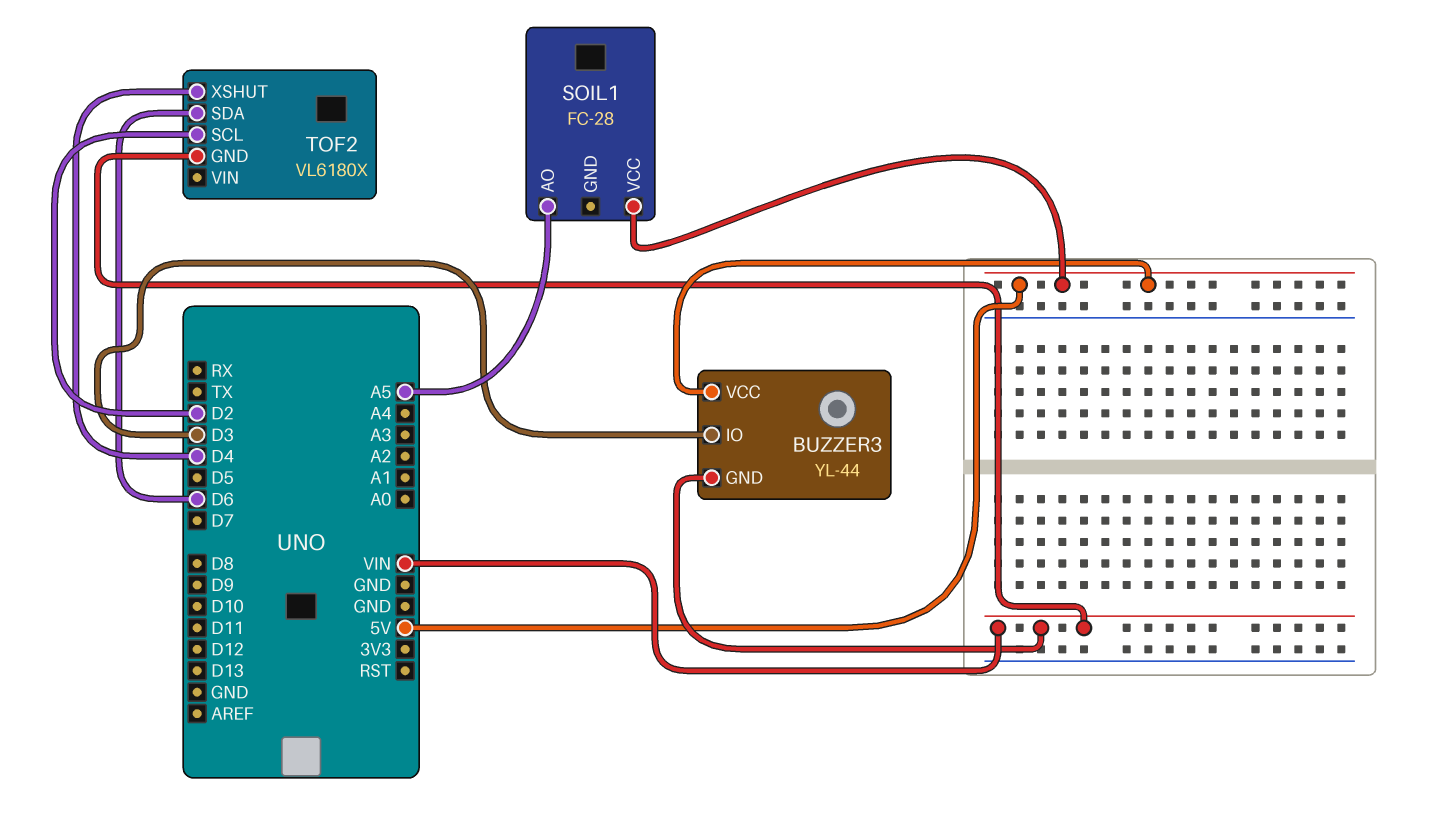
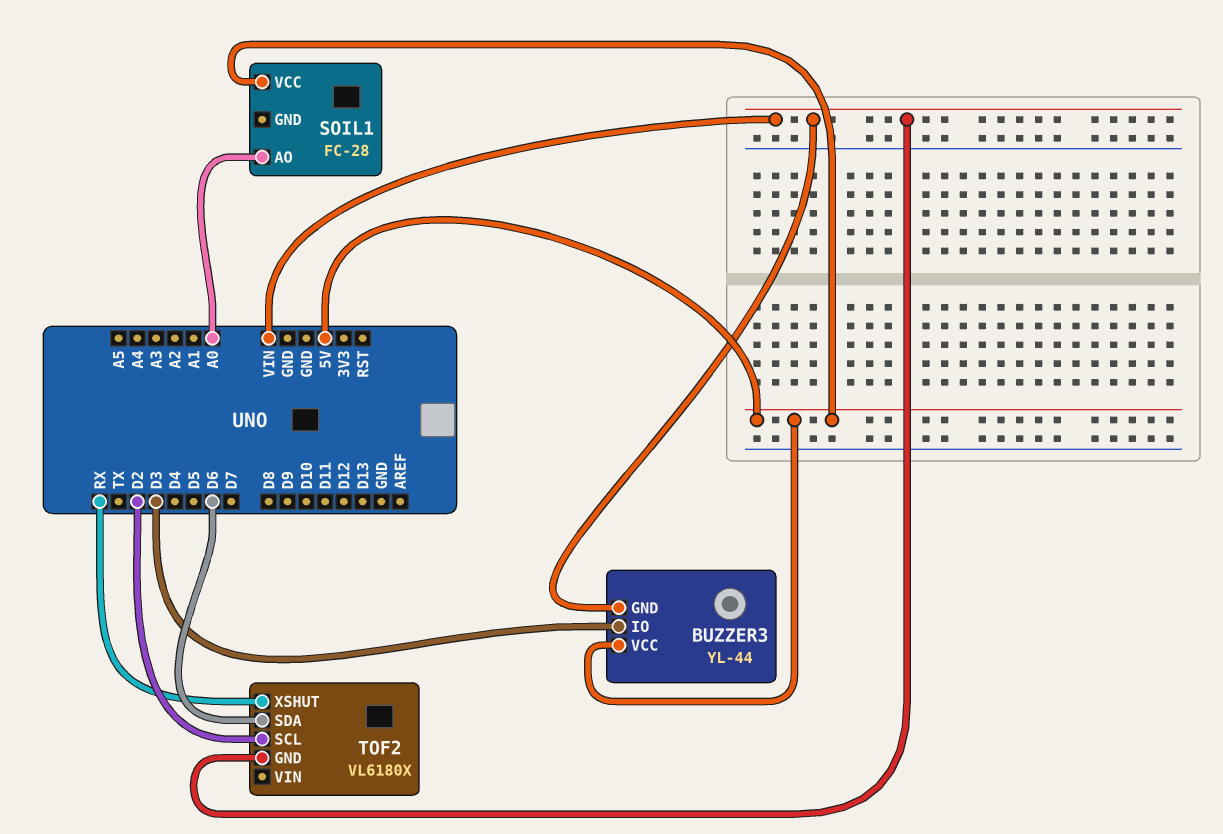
SOIL1 pin AO: A5 -> A0
TOF2 pin XSHUT: D4 -> RX

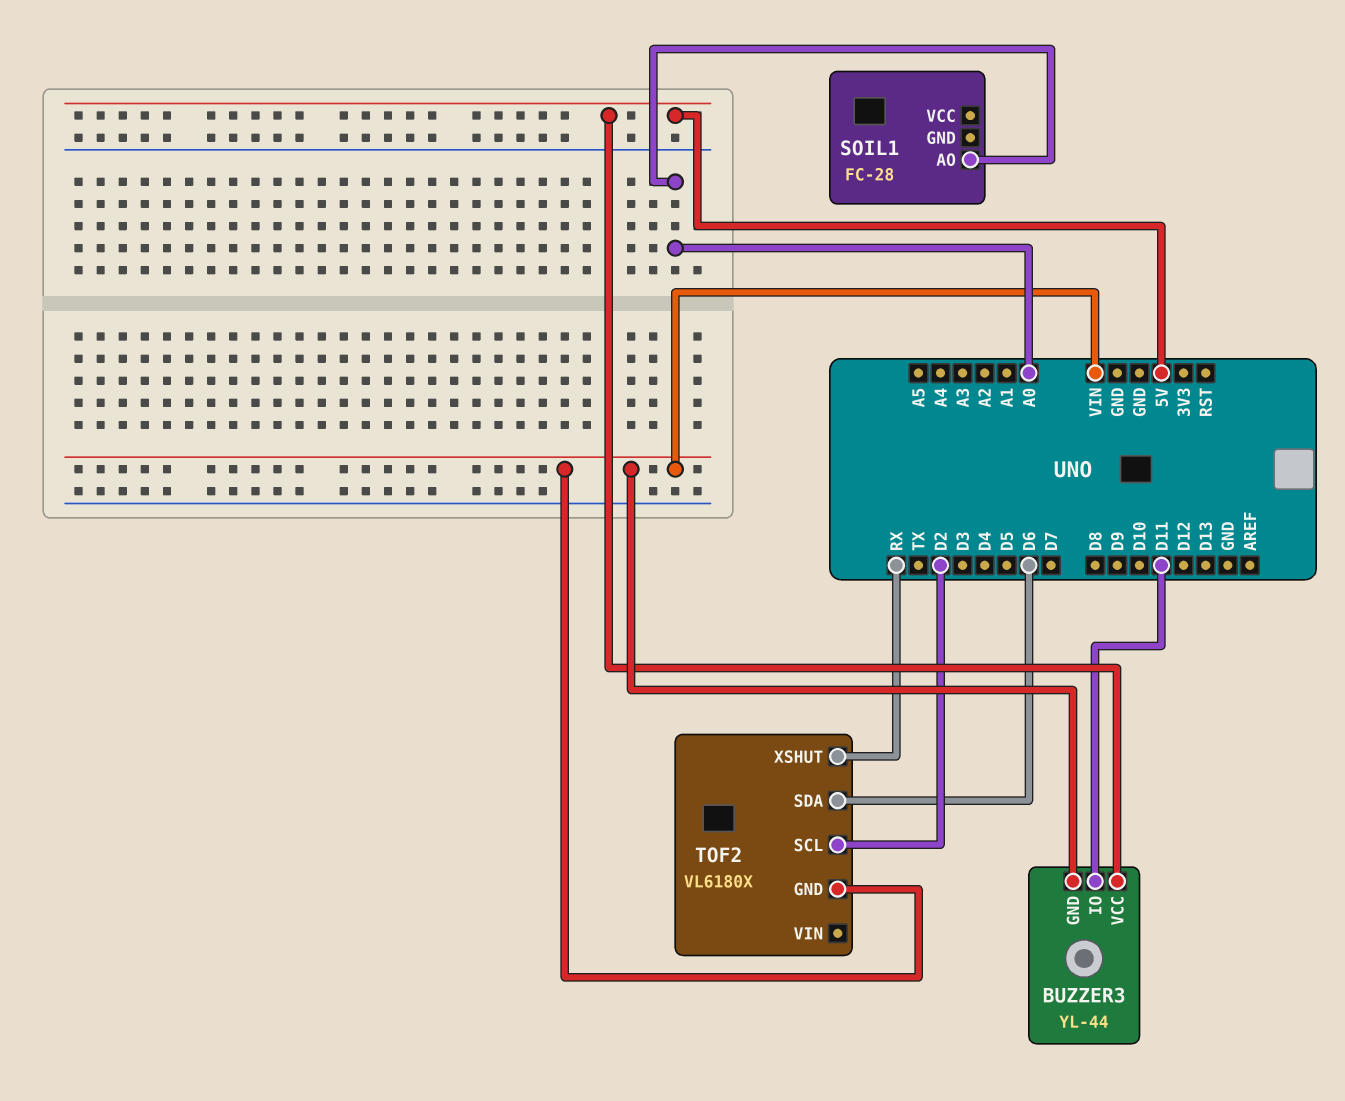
BUZZER3 pin IO: D3 -> D11
SOIL1 pin VCC: 5V -> none

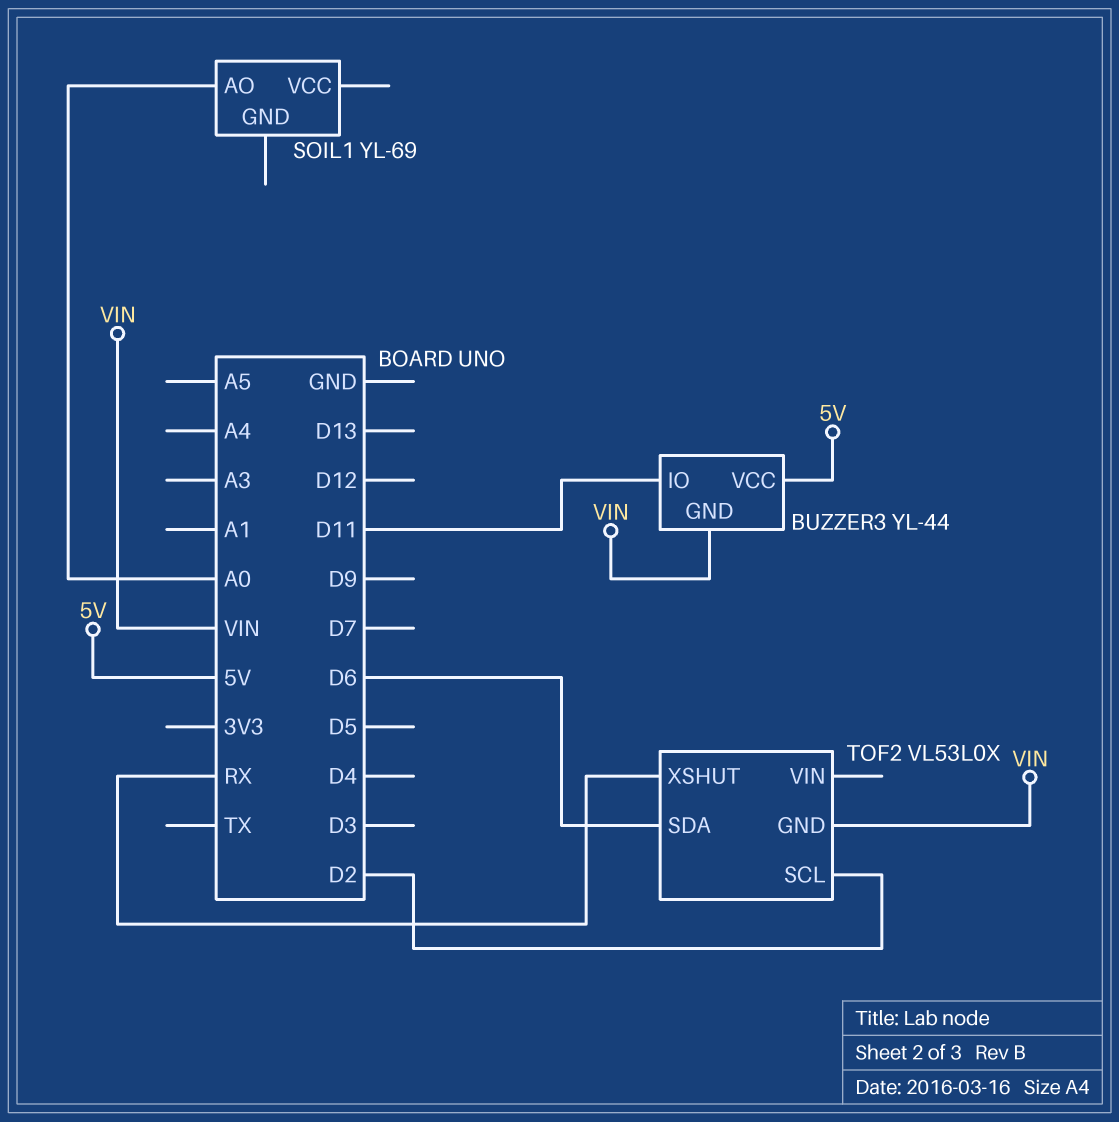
SOIL1: FC-28 -> YL-69
TOF2: VL6180X -> VL53L0X

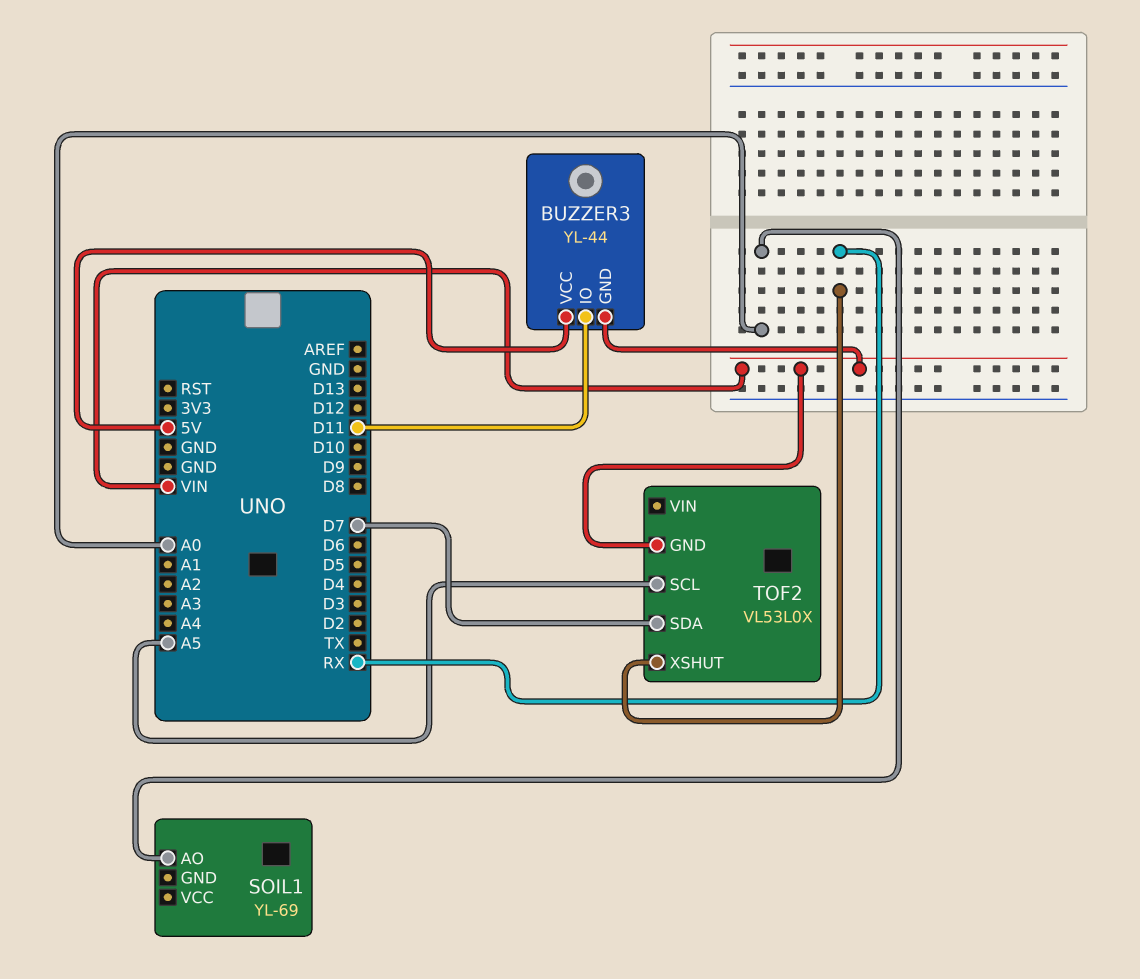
TOF2 pin SCL: D2 -> A5
TOF2 pin SDA: D6 -> D7

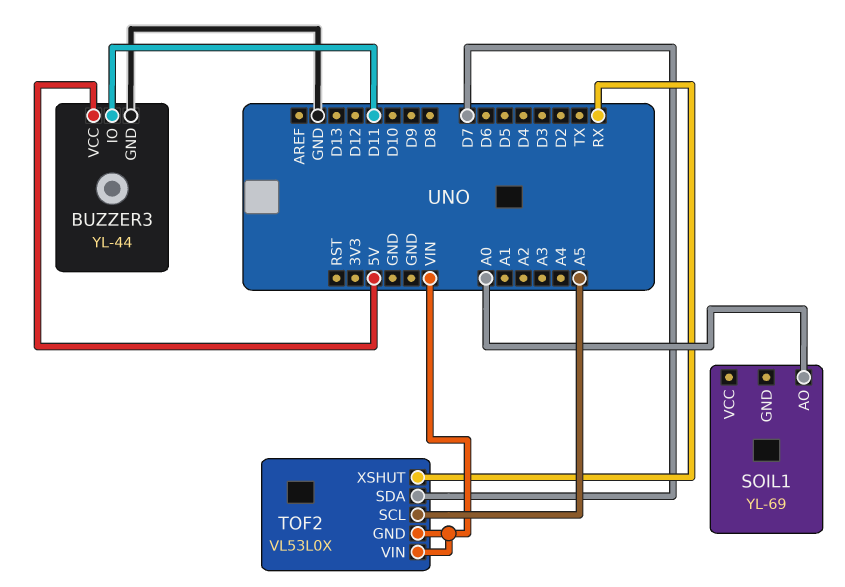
BUZZER3 pin GND: VIN -> GND
TOF2 pin VIN: none -> VIN

